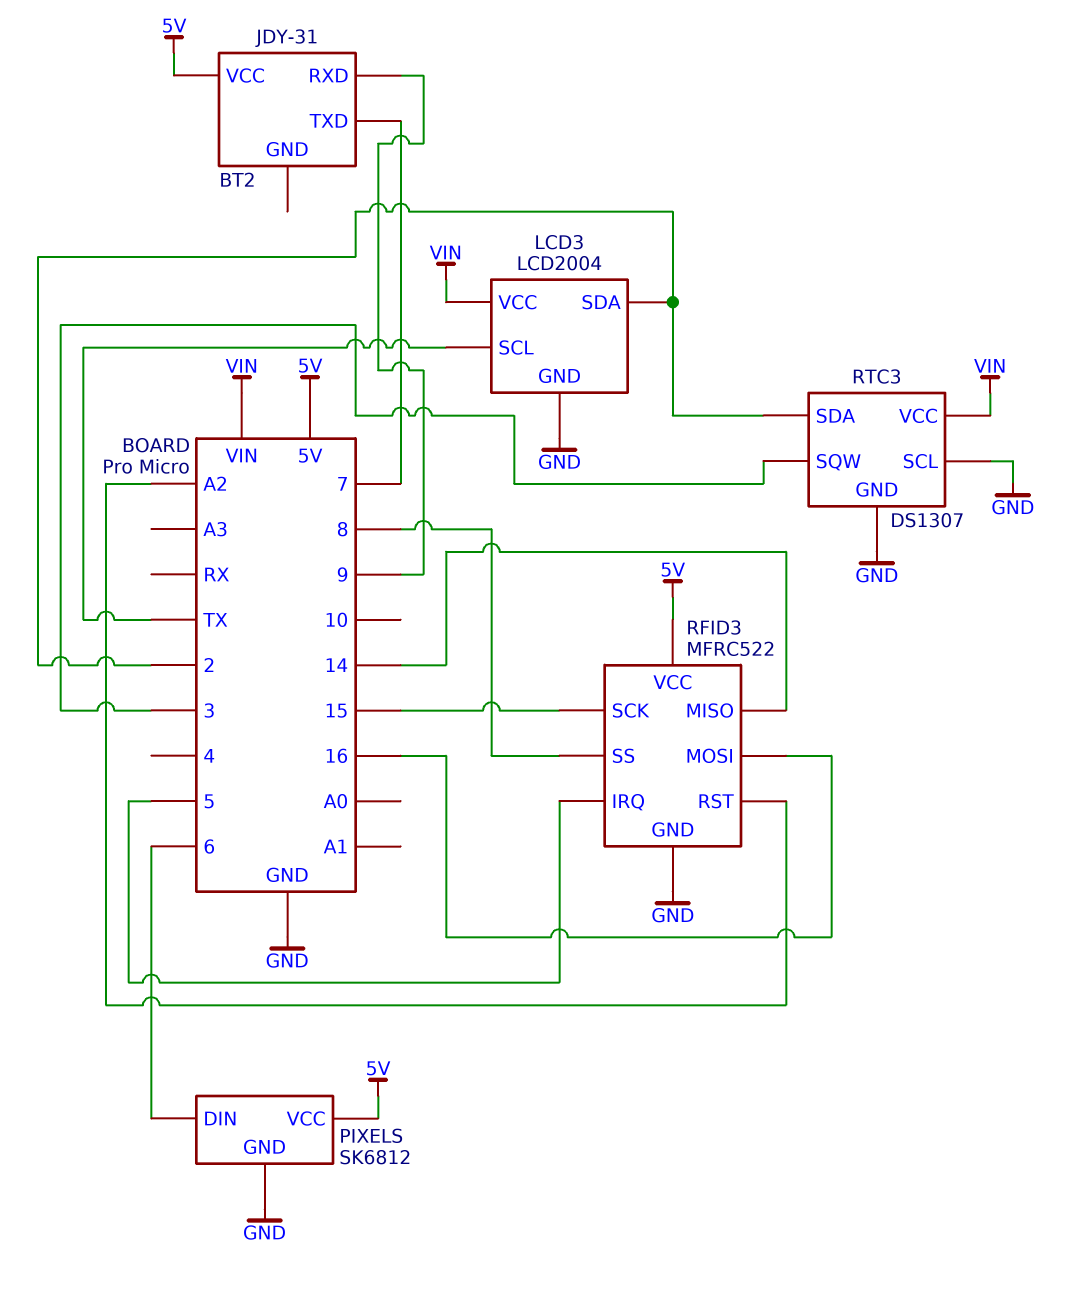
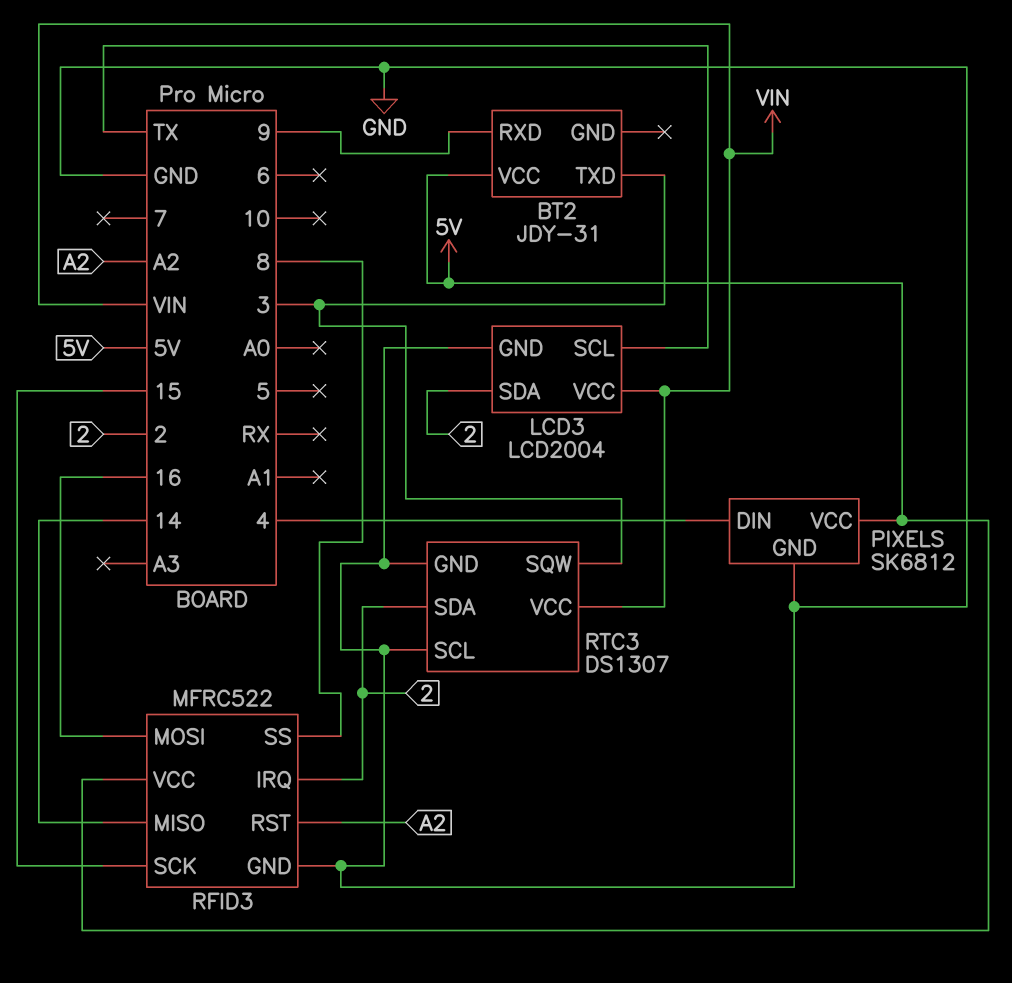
BT2 pin TXD: 7 -> 3
PIXELS pin DIN: 6 -> 4
RFID3 pin IRQ: 5 -> 2

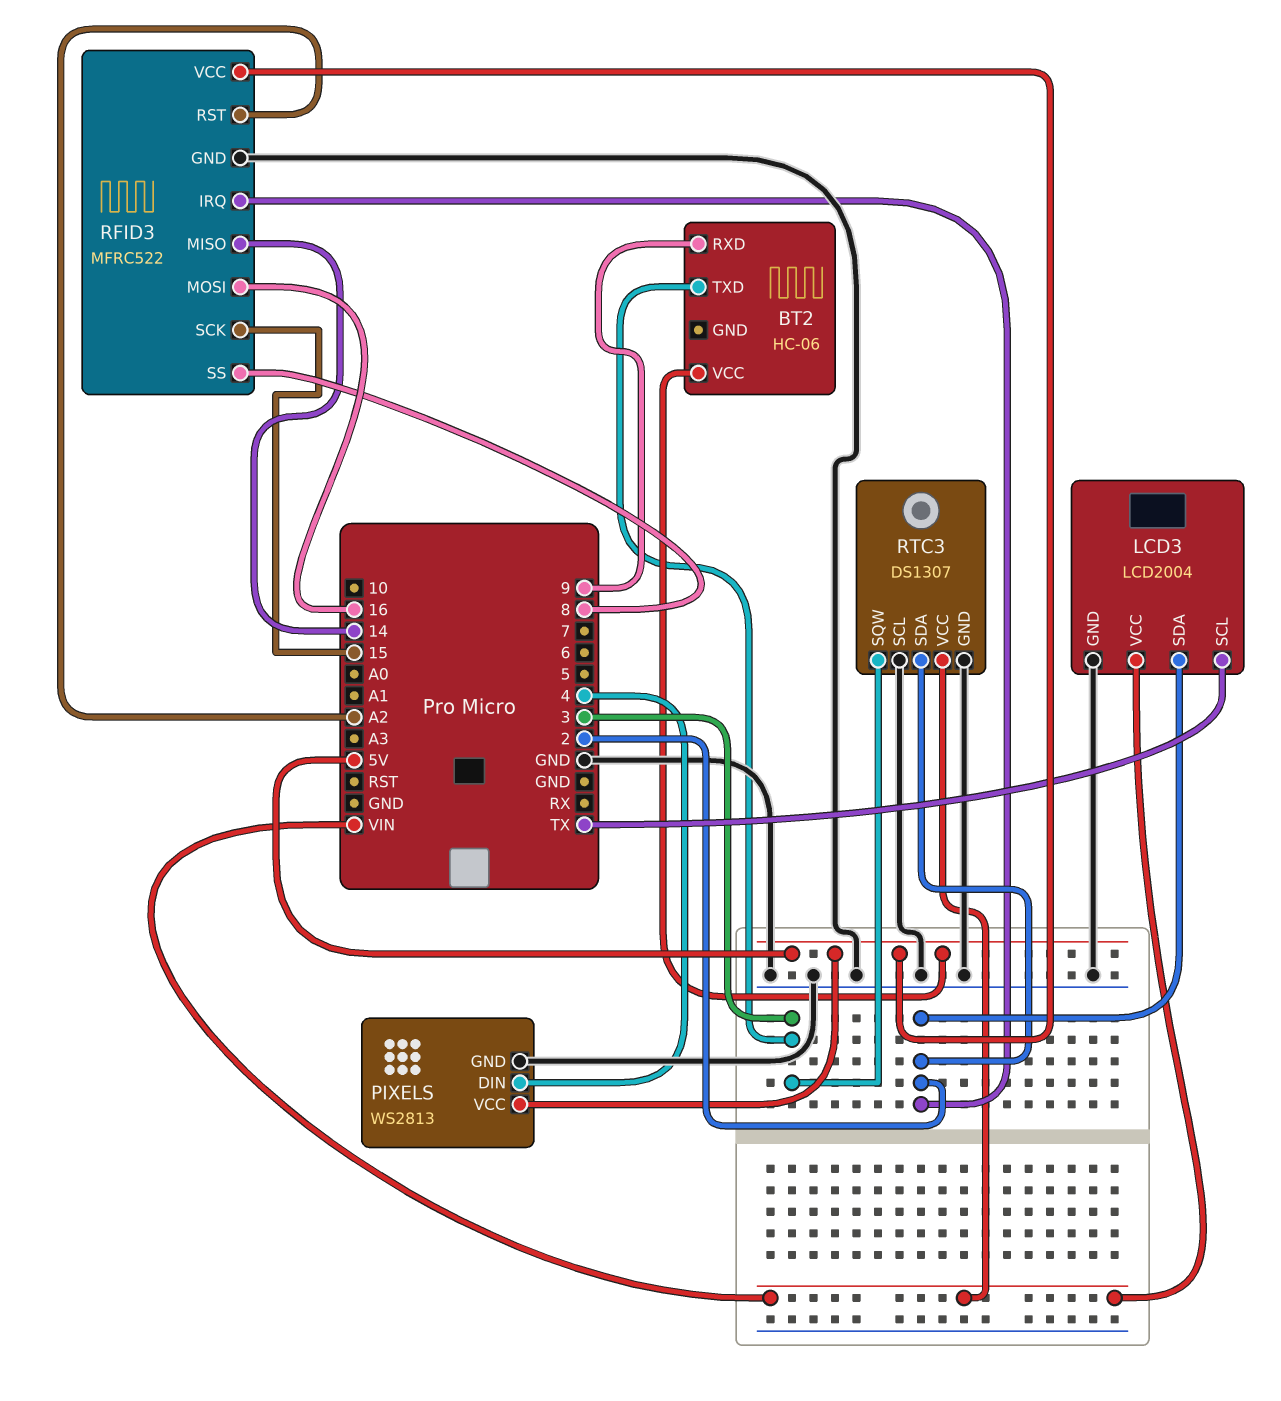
BT2: JDY-31 -> HC-06
PIXELS: SK6812 -> WS2813

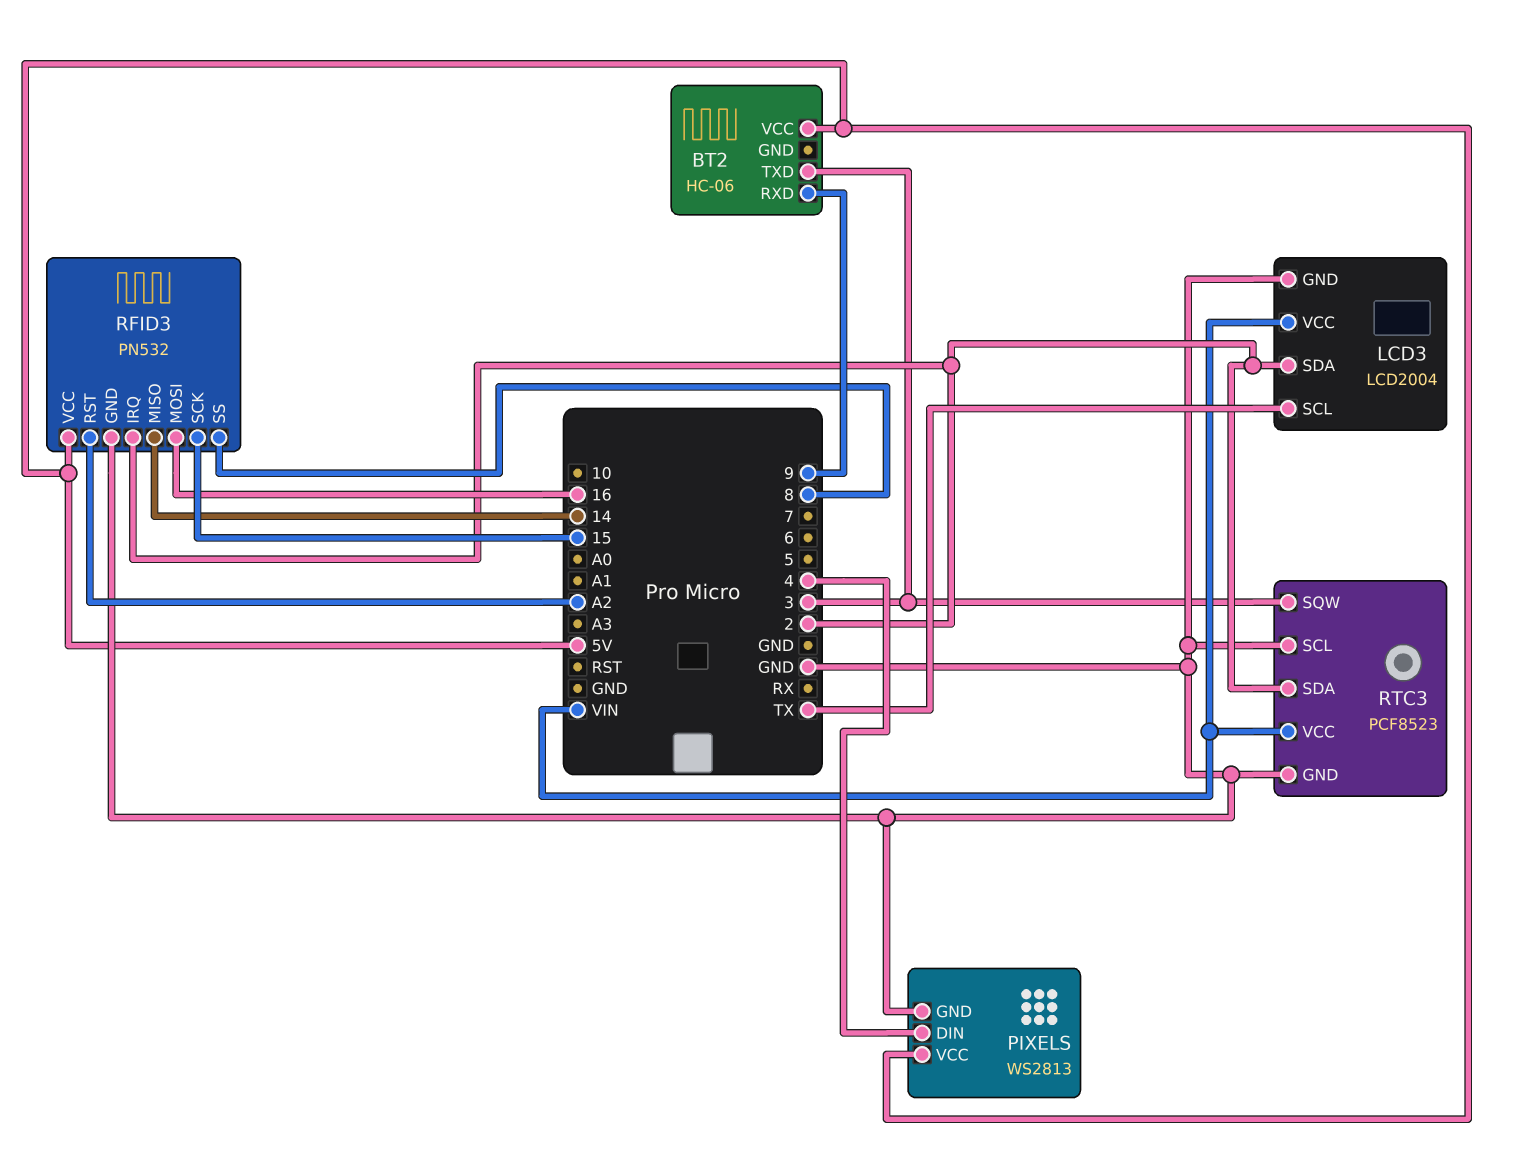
RFID3: MFRC522 -> PN532
RTC3: DS1307 -> PCF8523

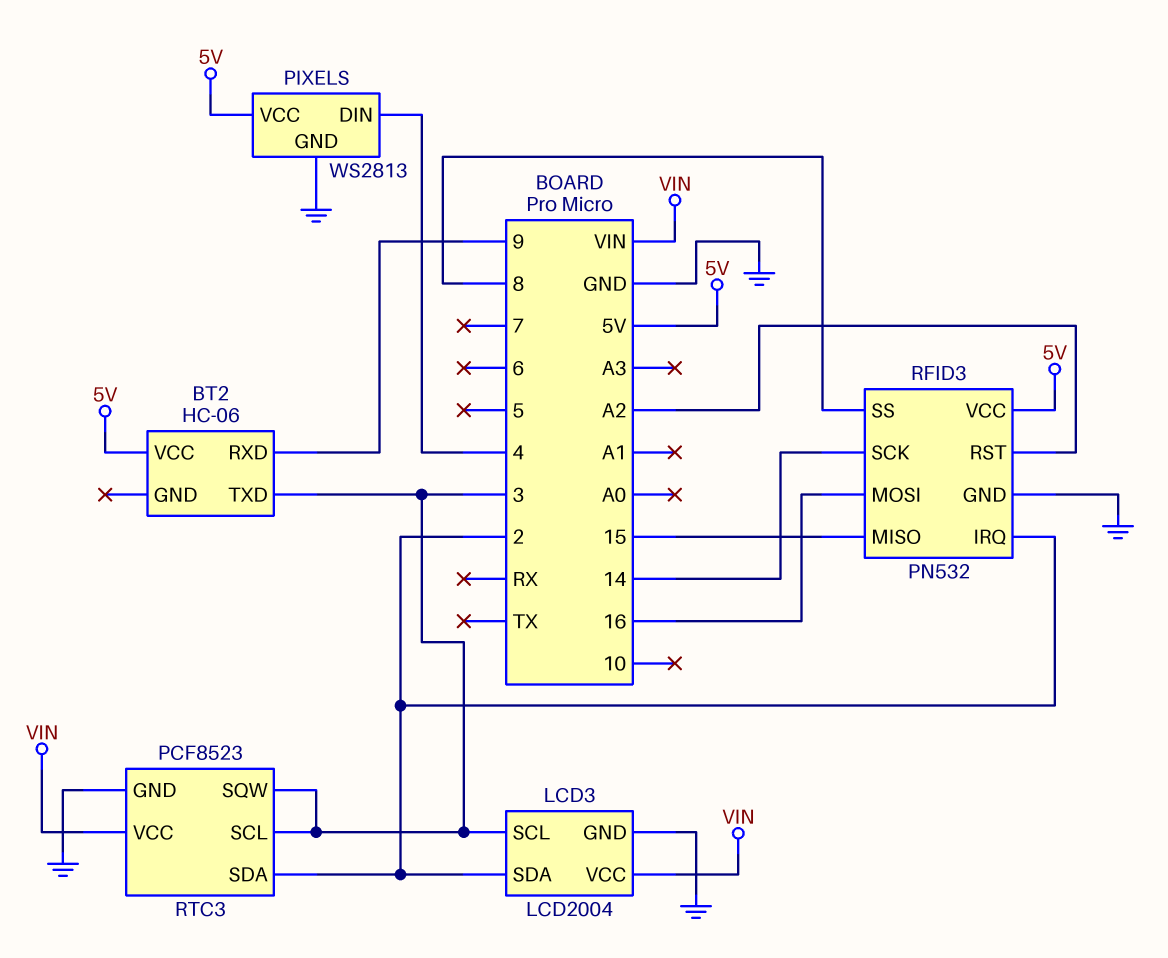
LCD3 pin SCL: TX -> 3
RFID3 pin MISO: 14 -> 15
RFID3 pin SCK: 15 -> 14
RTC3 pin SCL: GND -> 3

